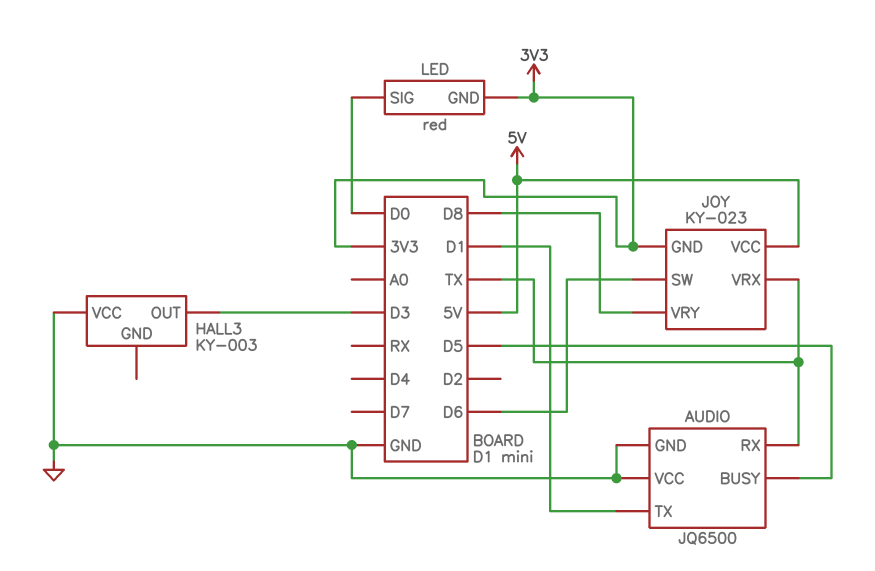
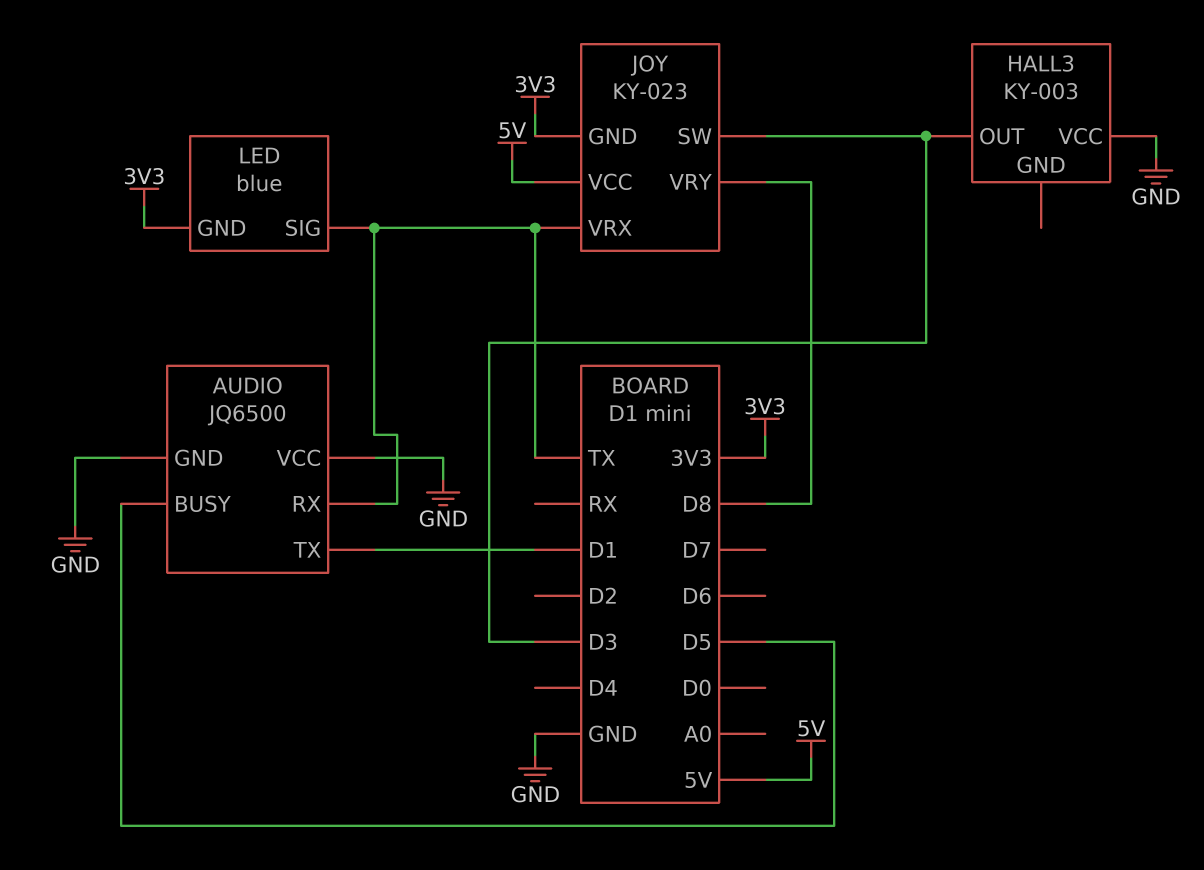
JOY pin SW: D6 -> D3
LED: red -> blue
LED pin SIG: D0 -> TX

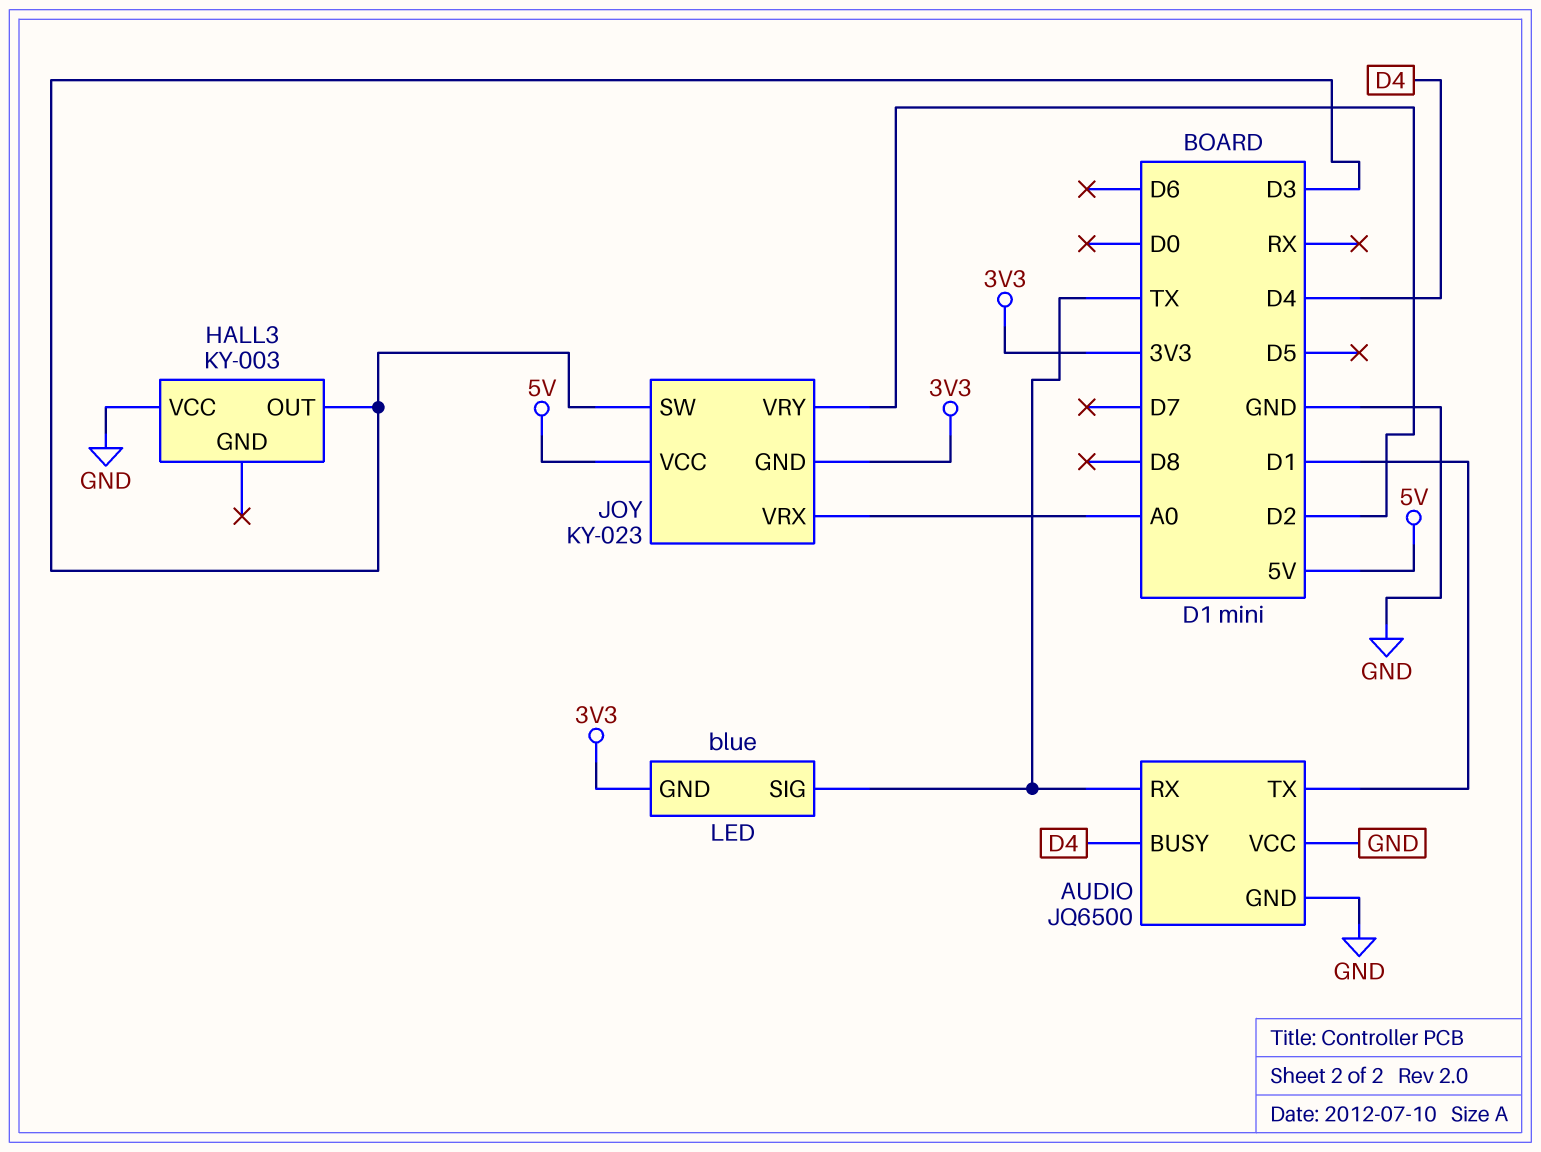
AUDIO pin BUSY: D5 -> D4
JOY pin VRX: TX -> A0
JOY pin VRY: D8 -> D2

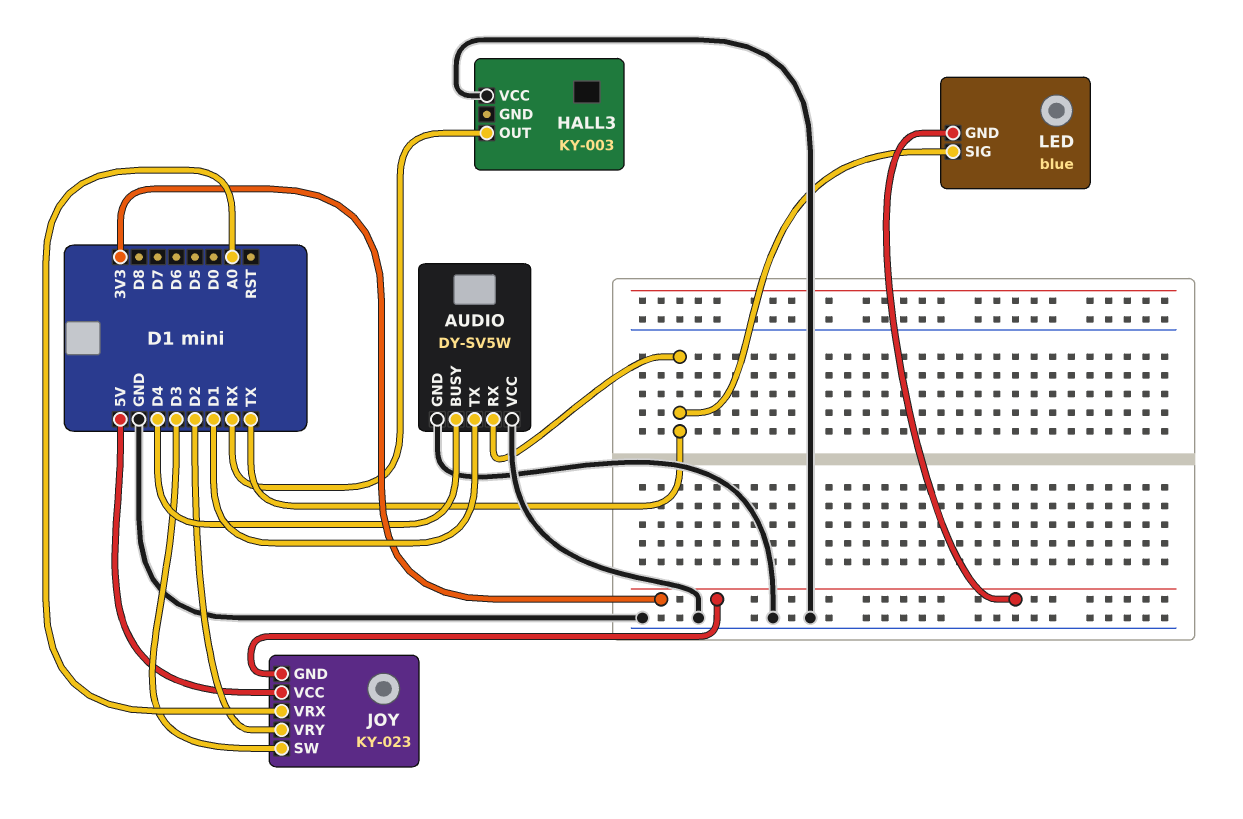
AUDIO: JQ6500 -> DY-SV5W
HALL3 pin OUT: D3 -> RX

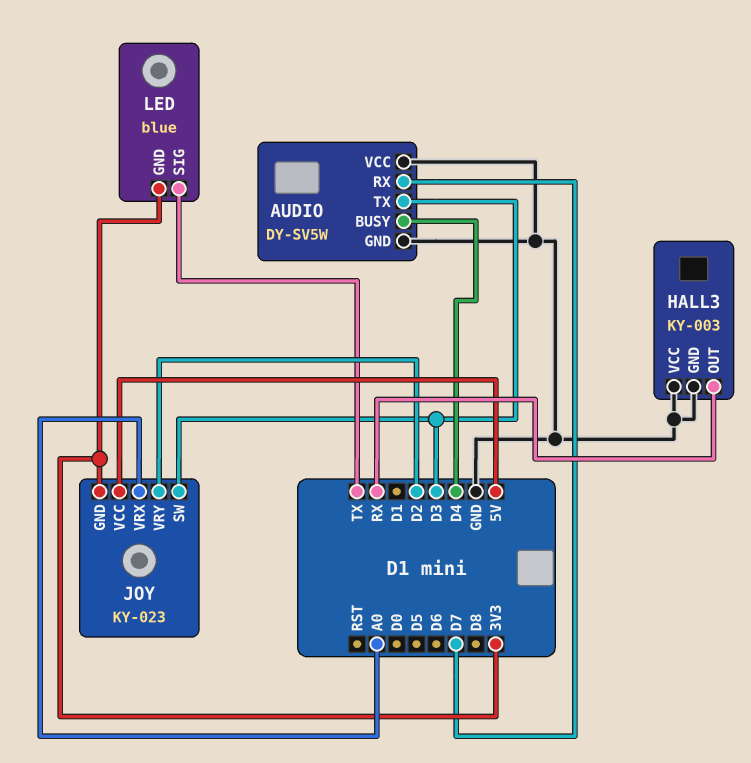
AUDIO pin RX: TX -> D7
AUDIO pin TX: D1 -> D3
HALL3 pin GND: none -> GND

